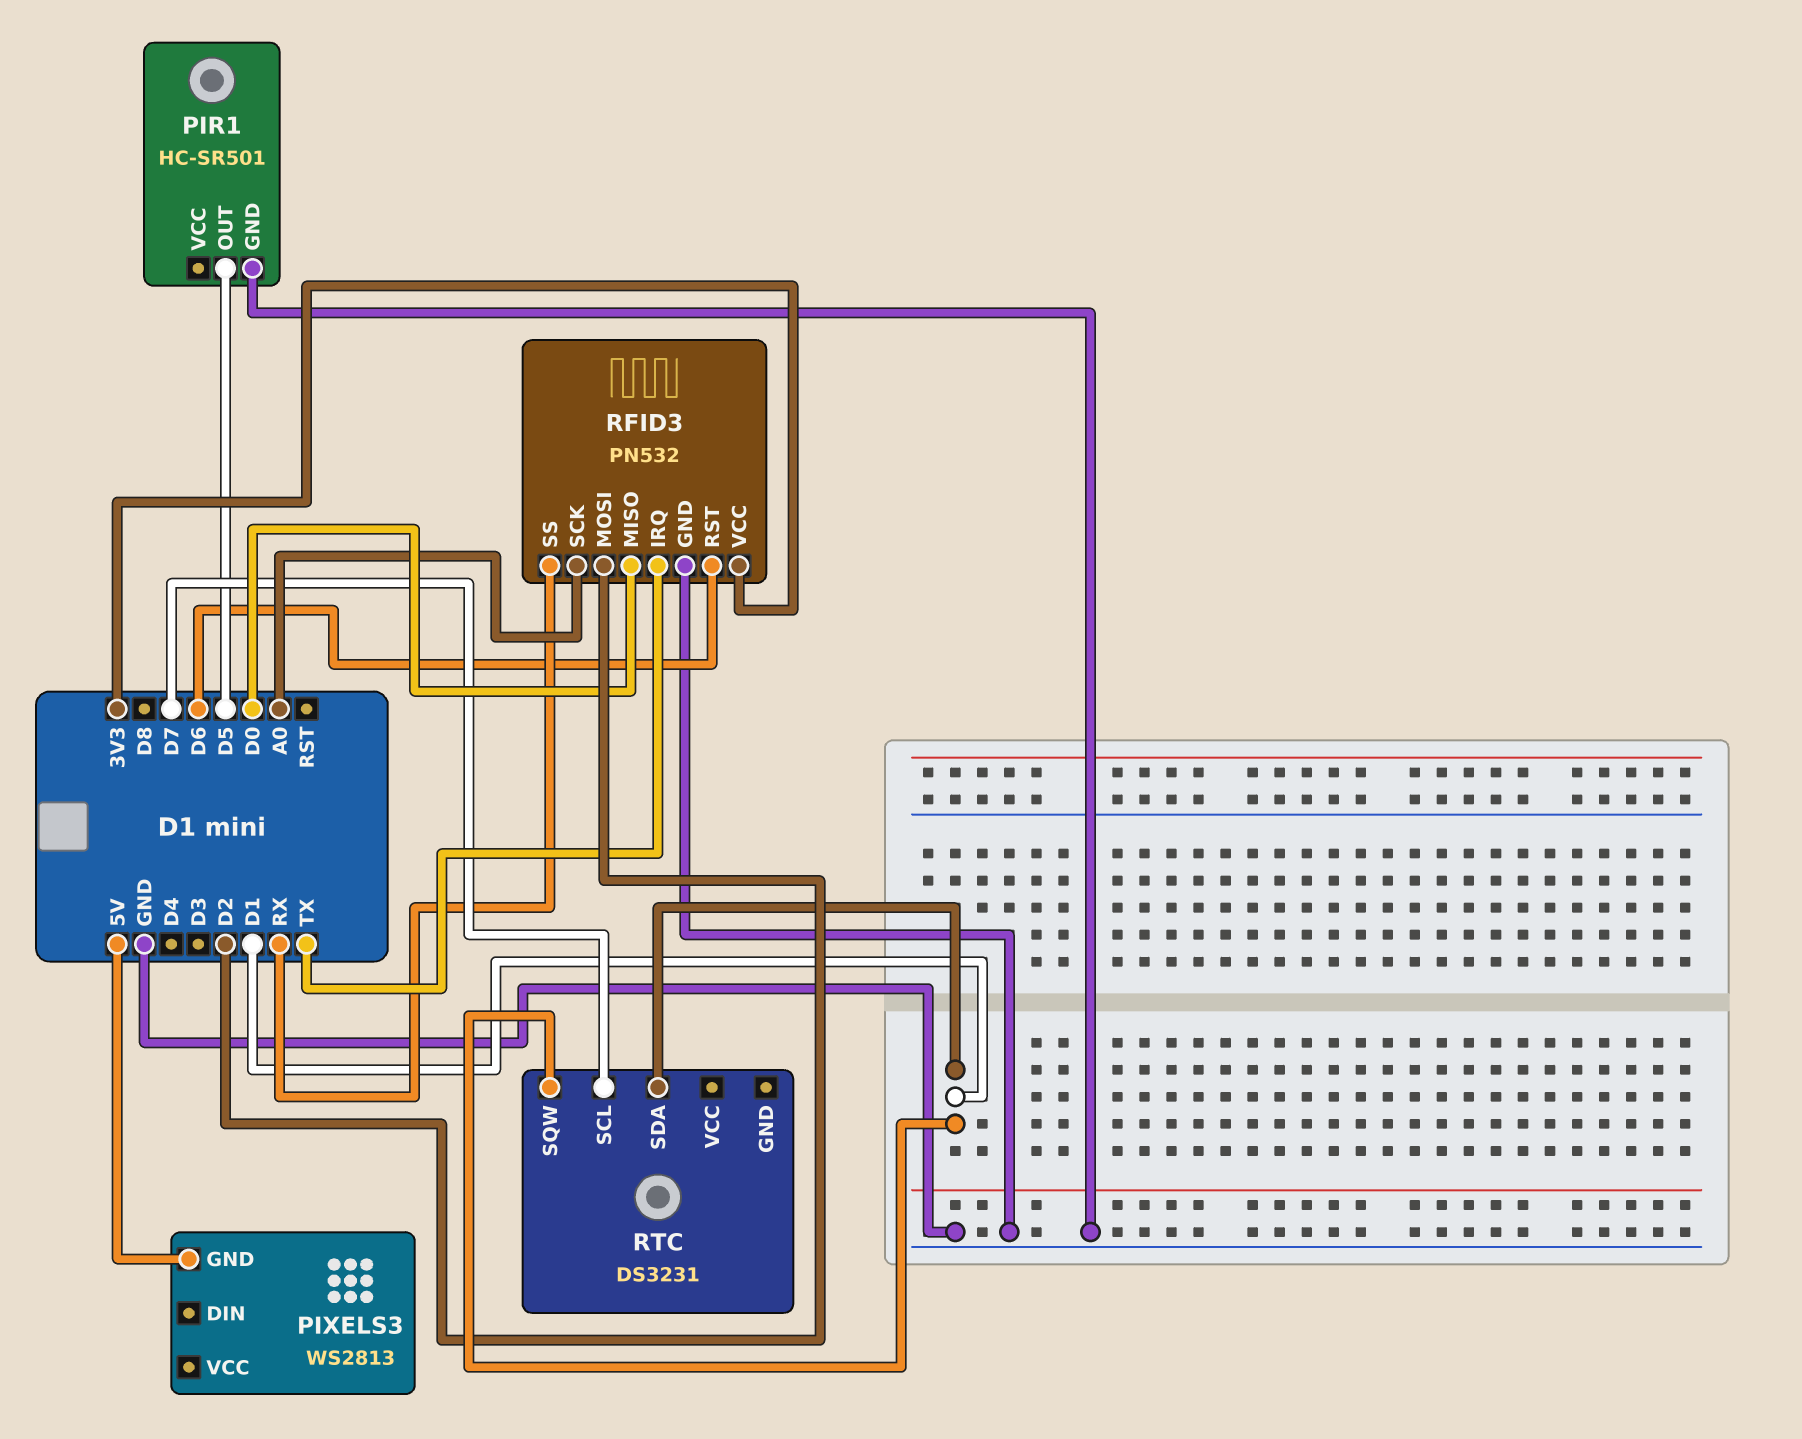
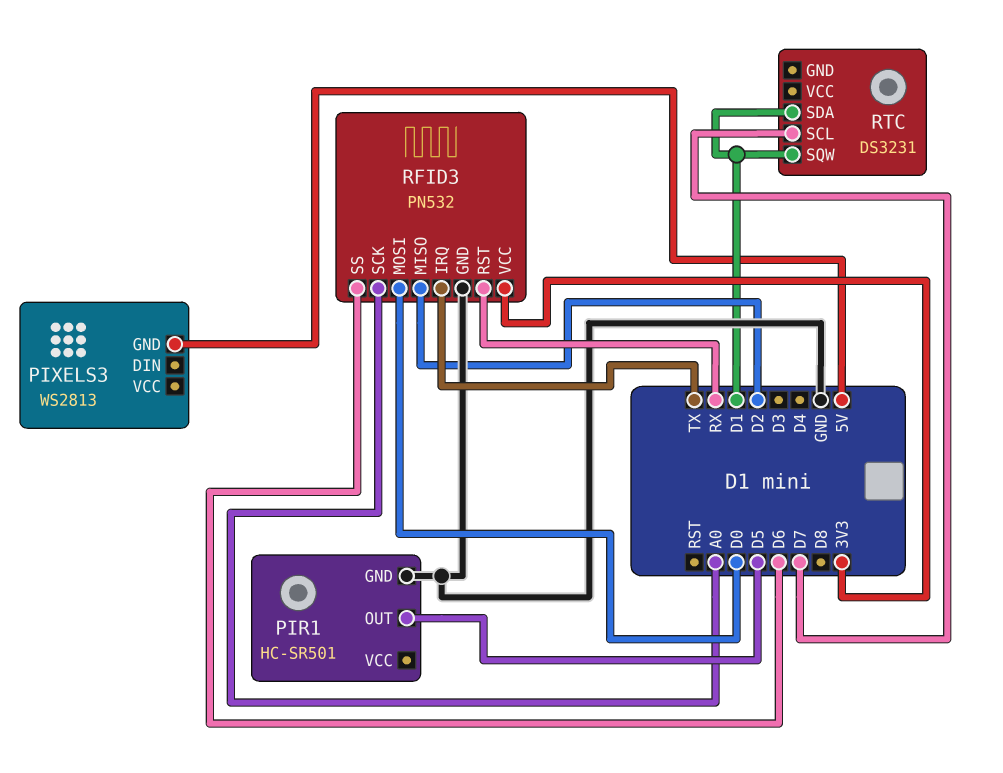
RFID3 pin MISO: D0 -> D2
RFID3 pin MOSI: D2 -> D0
RFID3 pin RST: D6 -> RX
RFID3 pin SS: RX -> D6

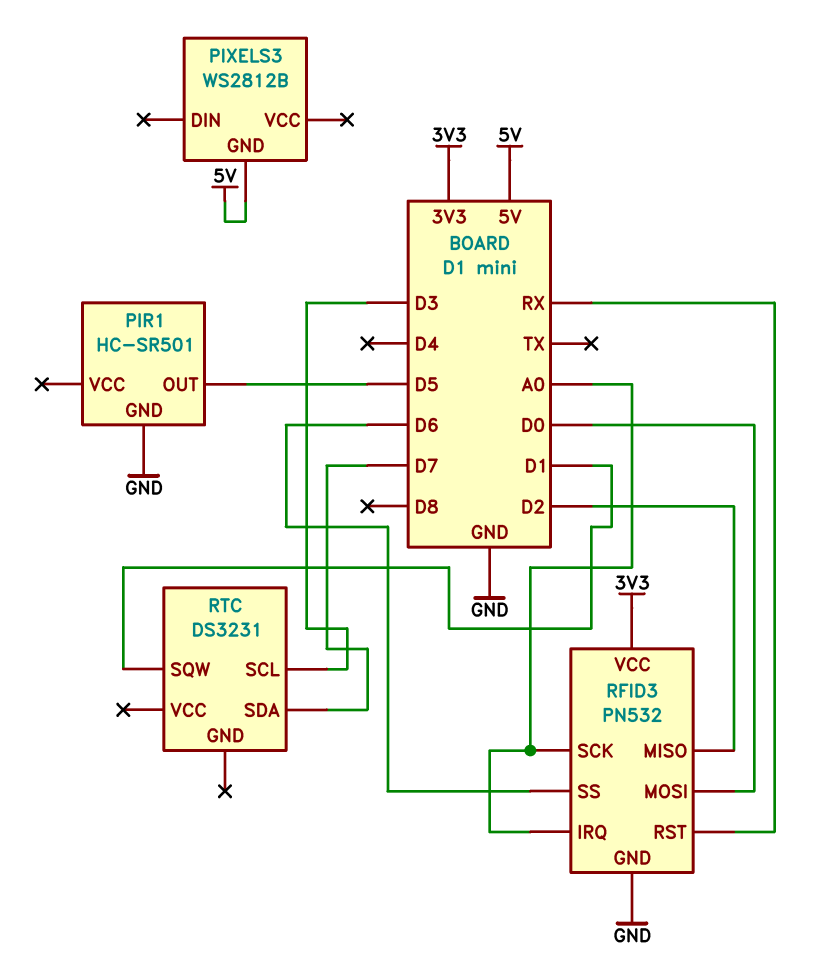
PIXELS3: WS2813 -> WS2812B
RFID3 pin IRQ: TX -> A0
RTC pin SCL: D7 -> D3
RTC pin SDA: D1 -> D7

